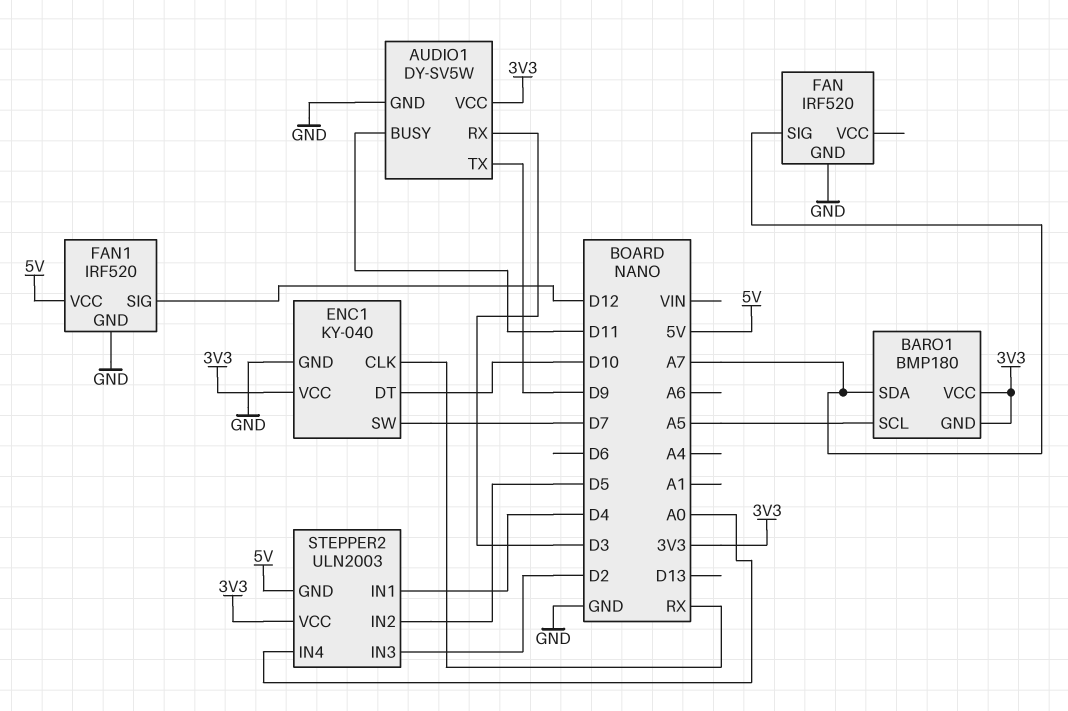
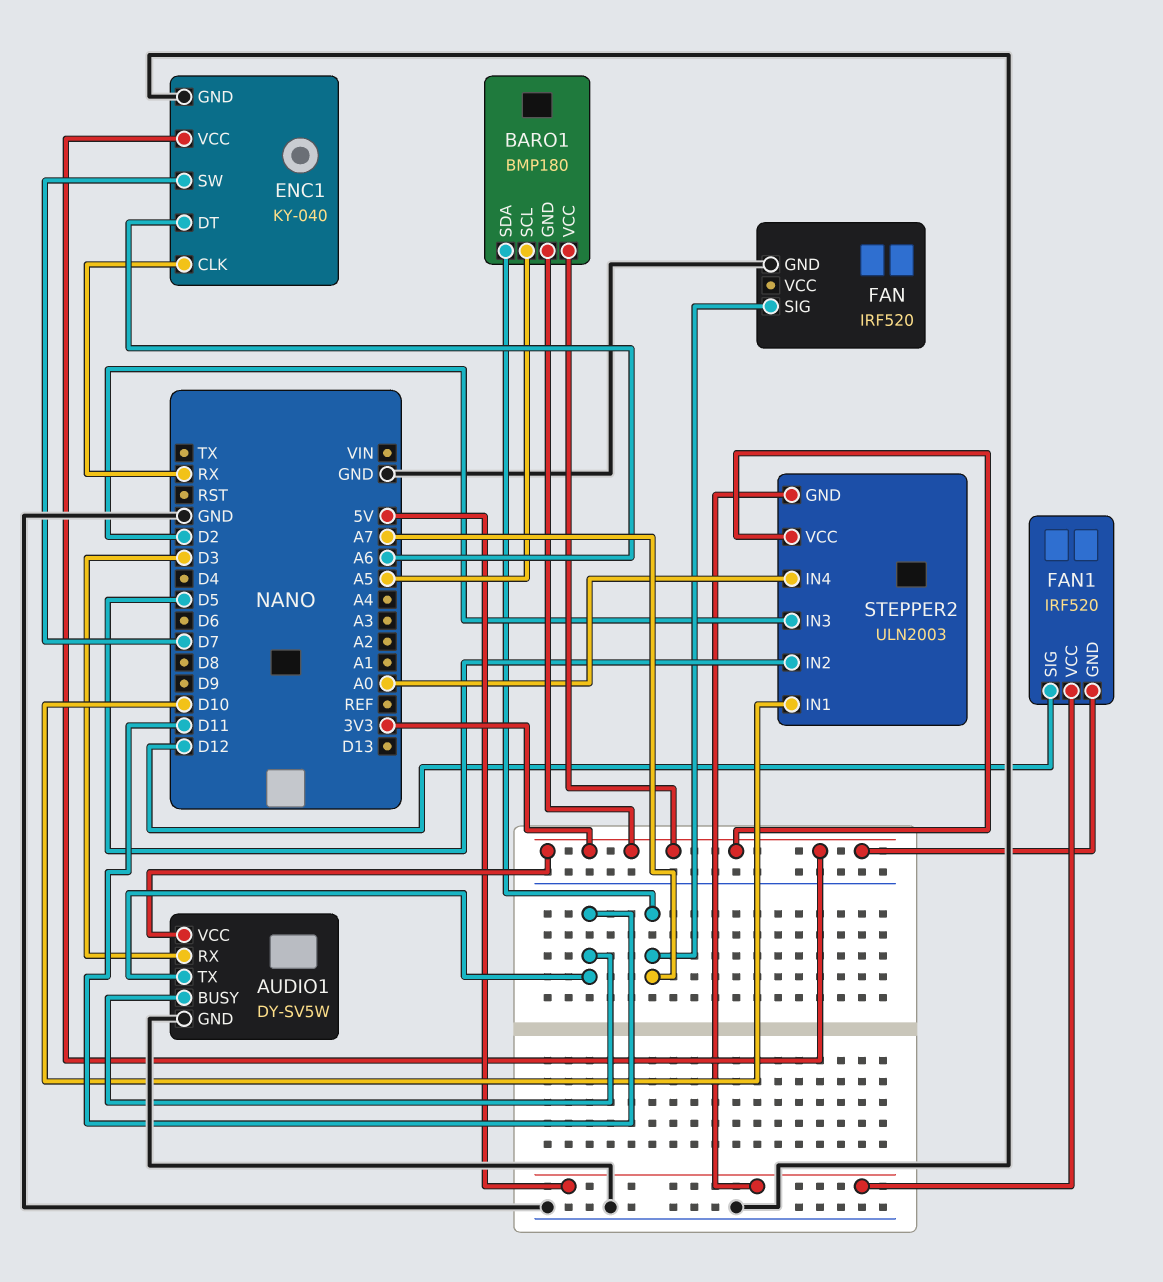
AUDIO1 pin TX: D9 -> D11
ENC1 pin DT: D10 -> A6
FAN1 pin GND: GND -> 3V3
STEPPER2 pin IN1: D4 -> D10

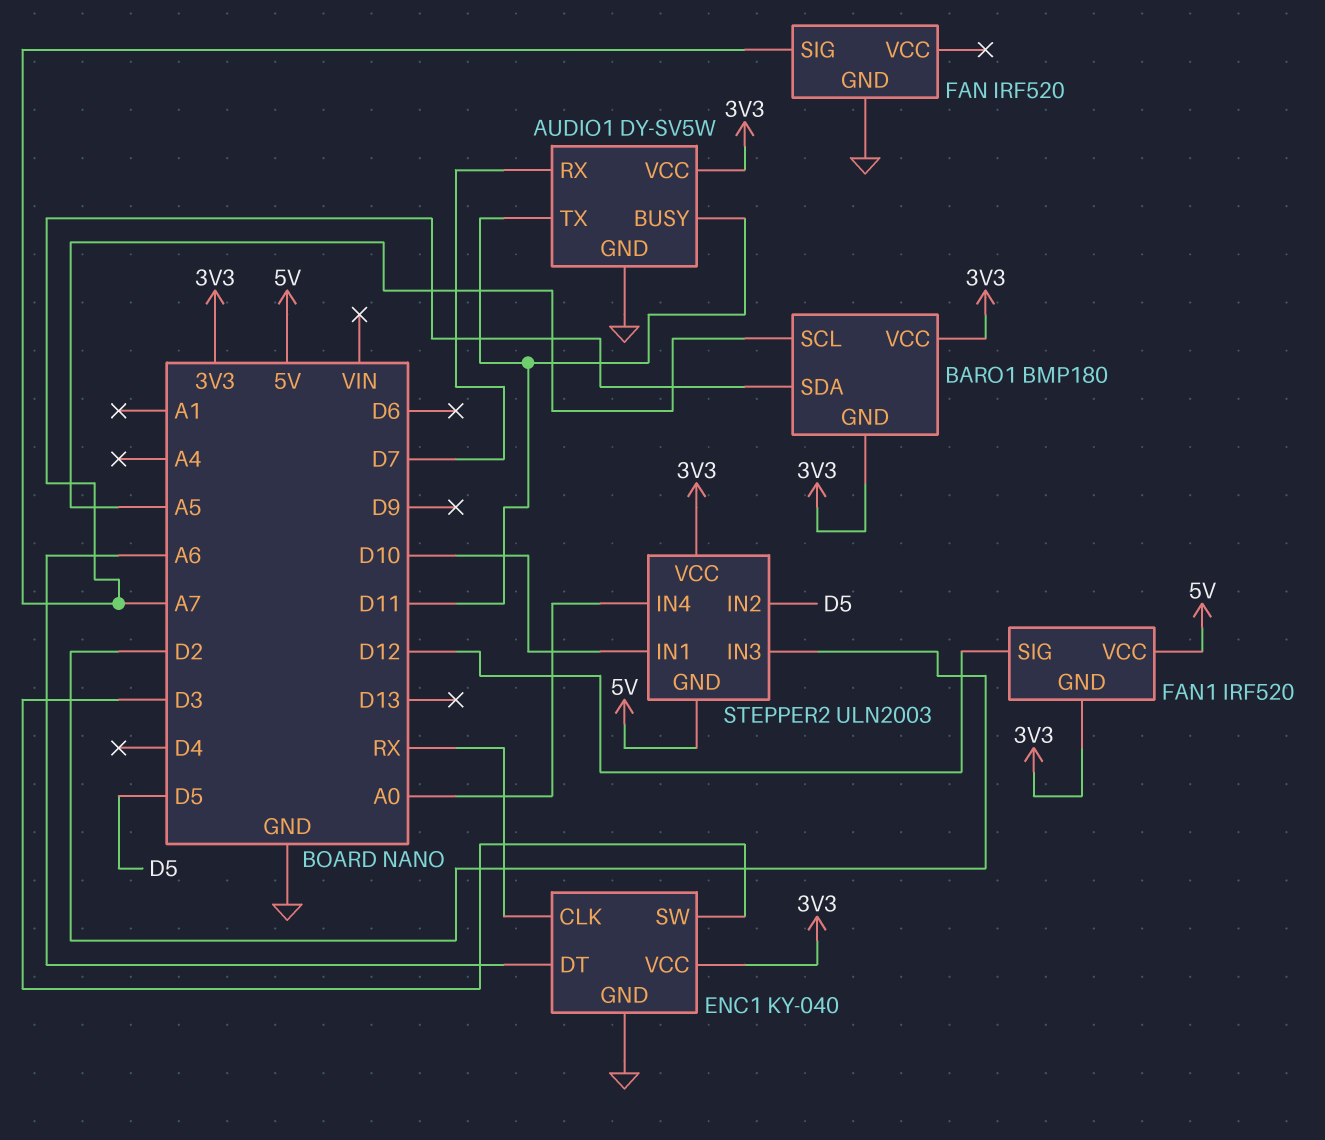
AUDIO1 pin RX: D3 -> D7
ENC1 pin SW: D7 -> D3

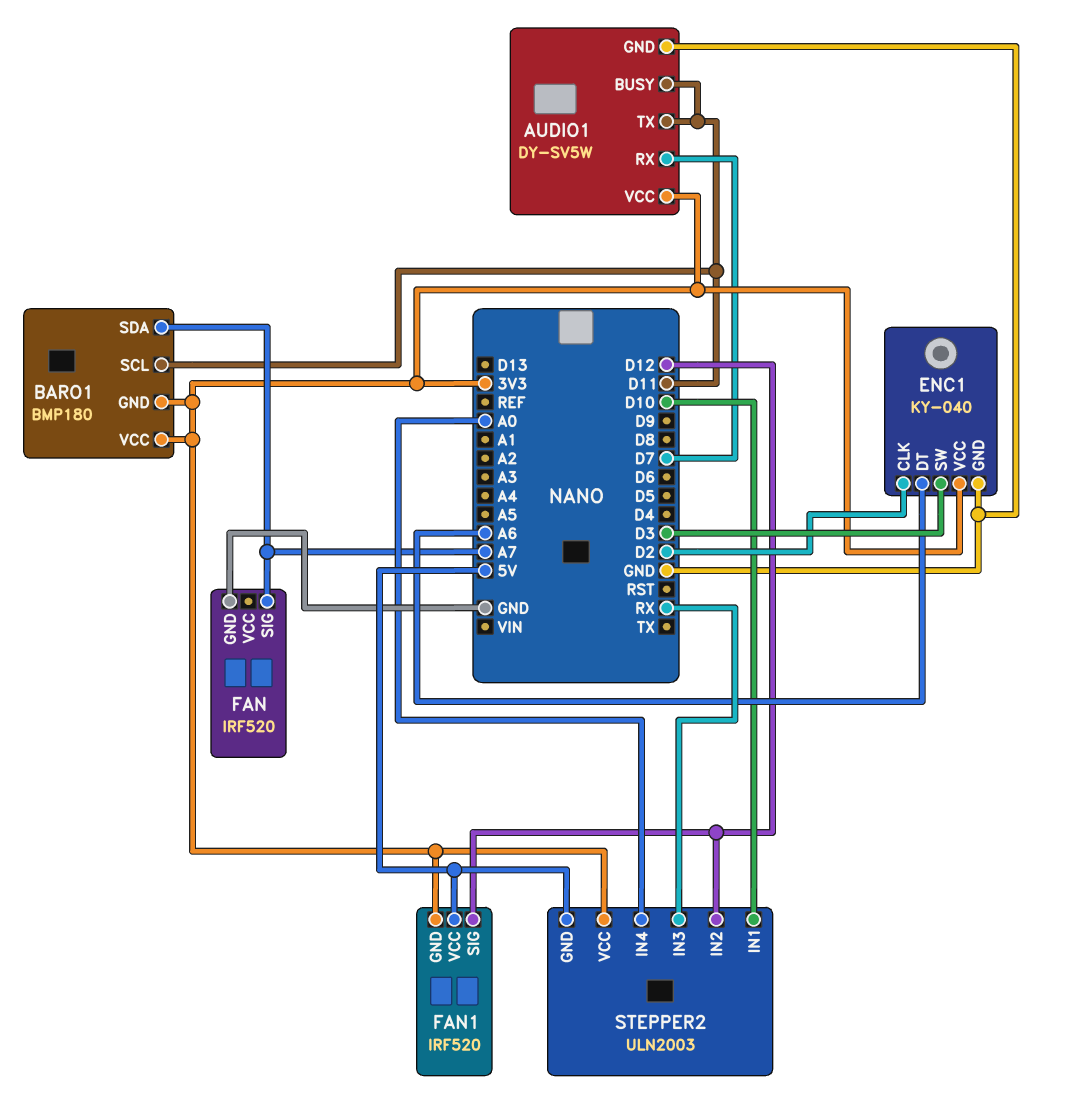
BARO1 pin SCL: A5 -> D11
ENC1 pin CLK: RX -> D2
STEPPER2 pin IN2: D5 -> D12
STEPPER2 pin IN3: D2 -> RX

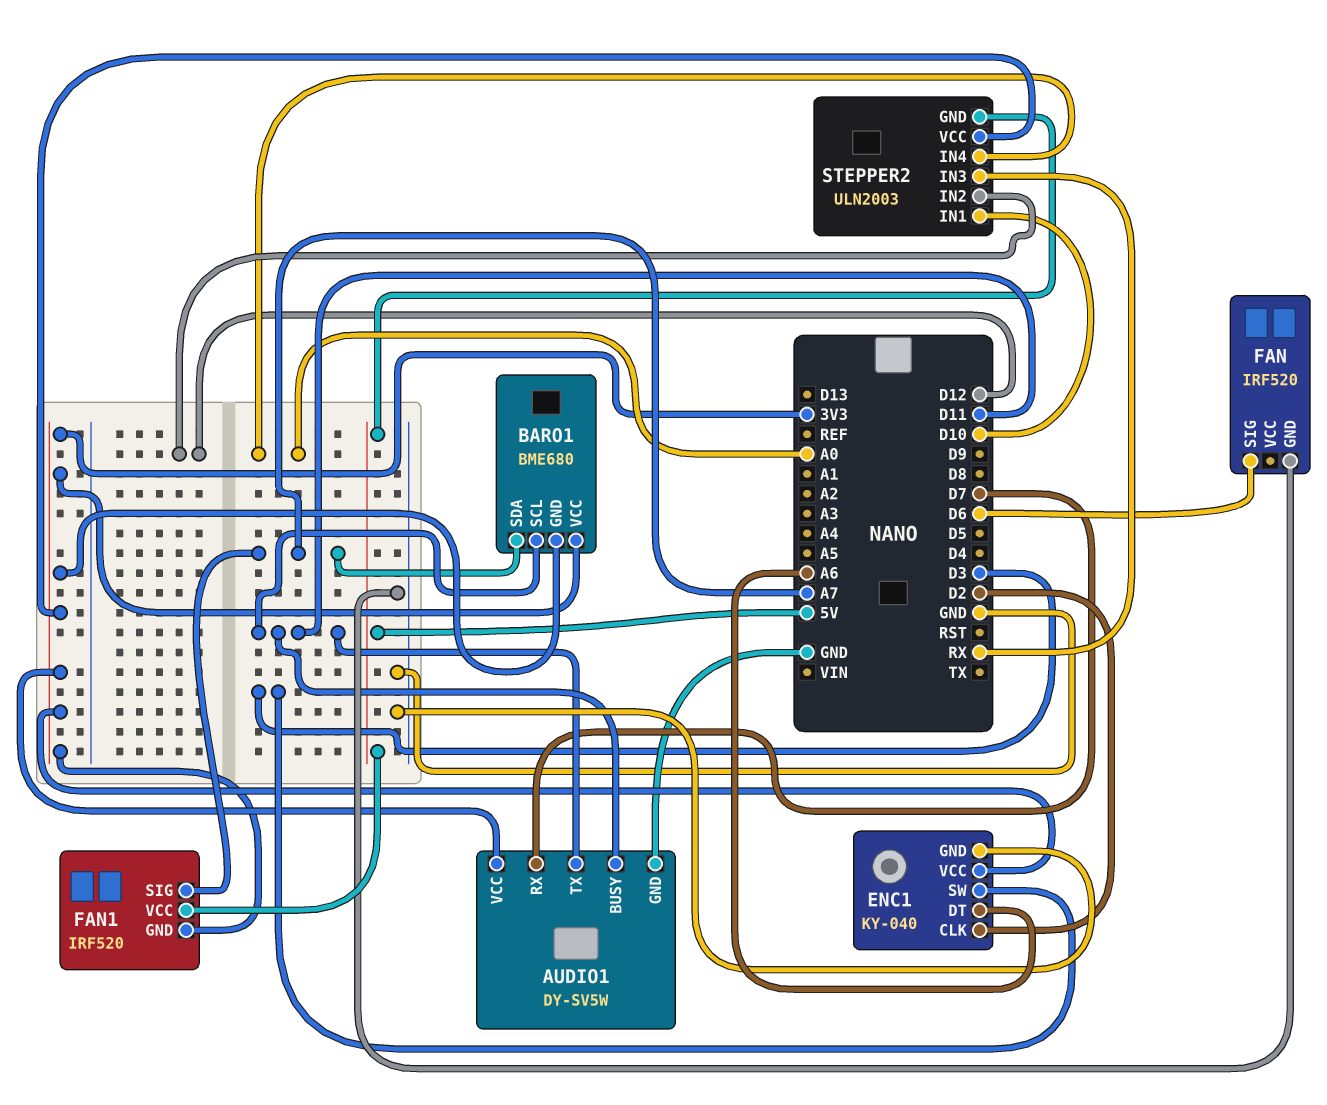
BARO1: BMP180 -> BME680
FAN pin SIG: A7 -> D6
FAN1 pin SIG: D12 -> A7

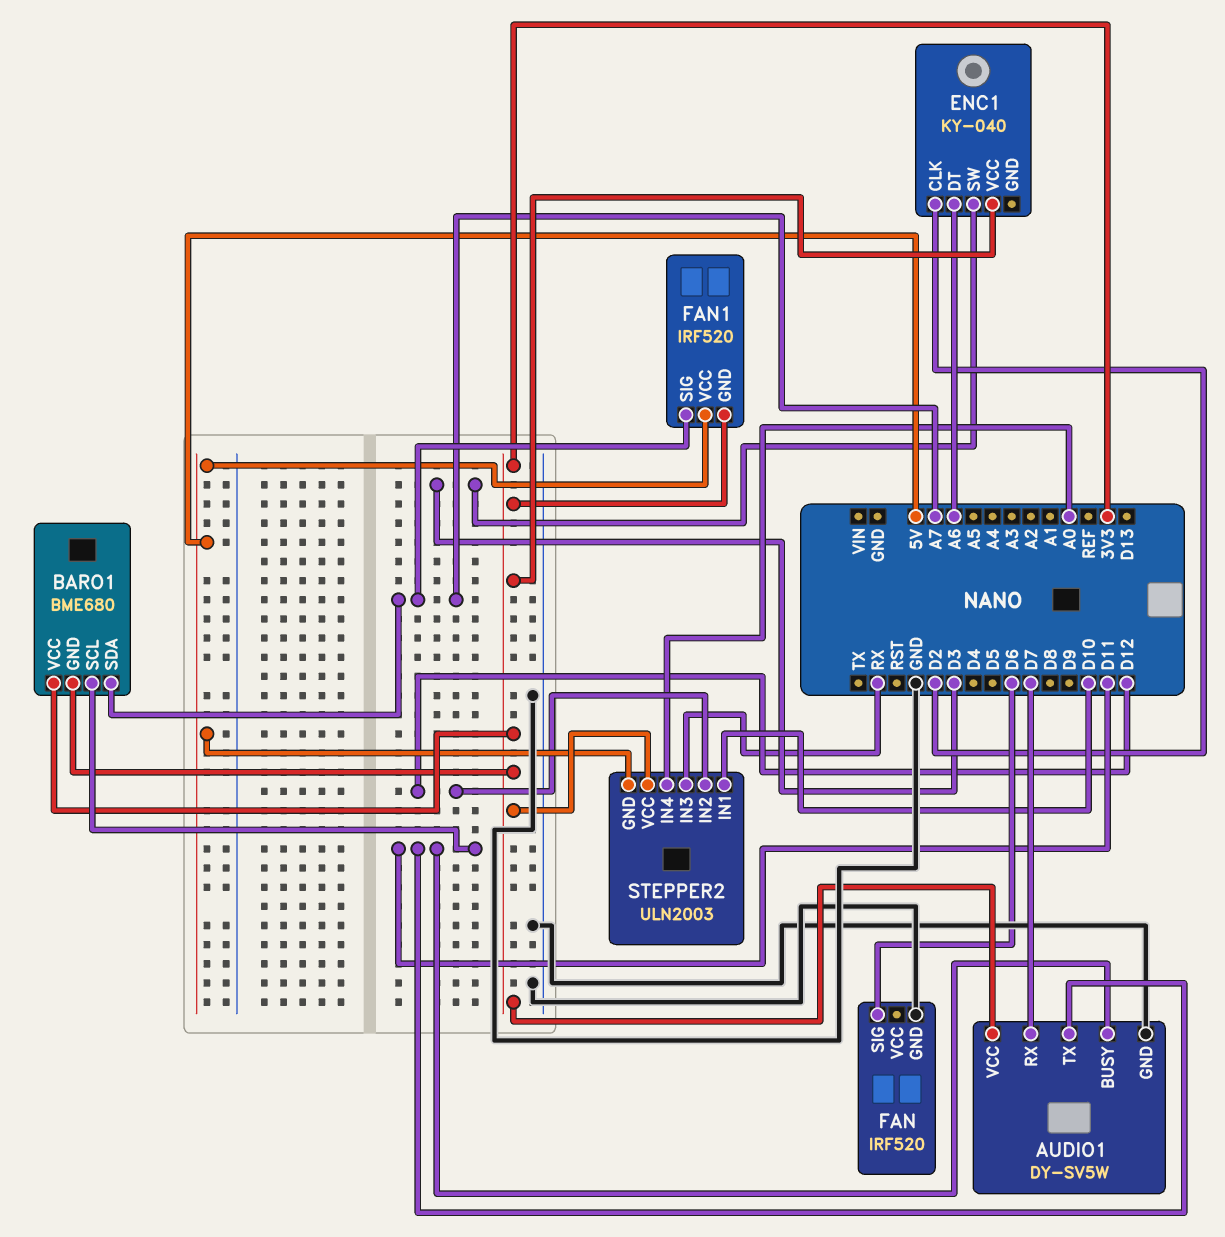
ENC1 pin GND: GND -> none

